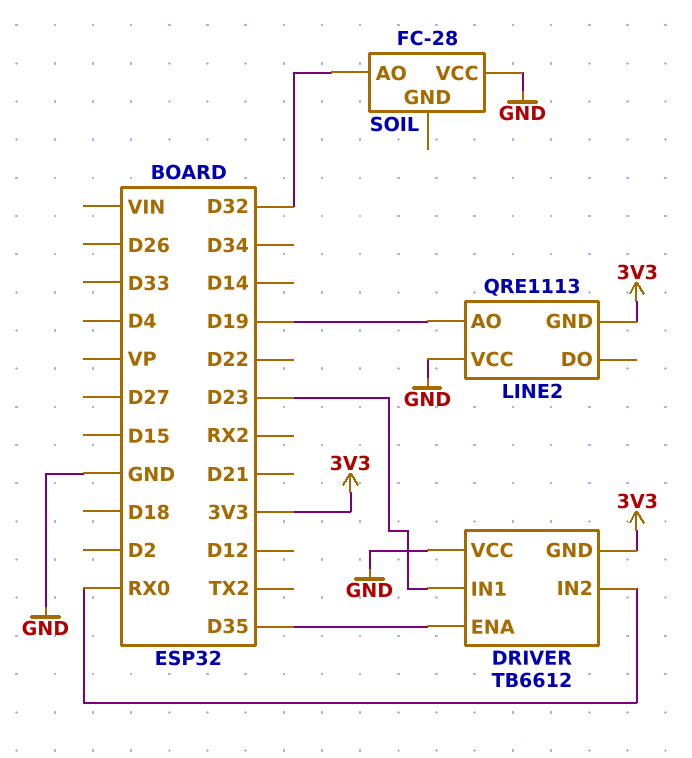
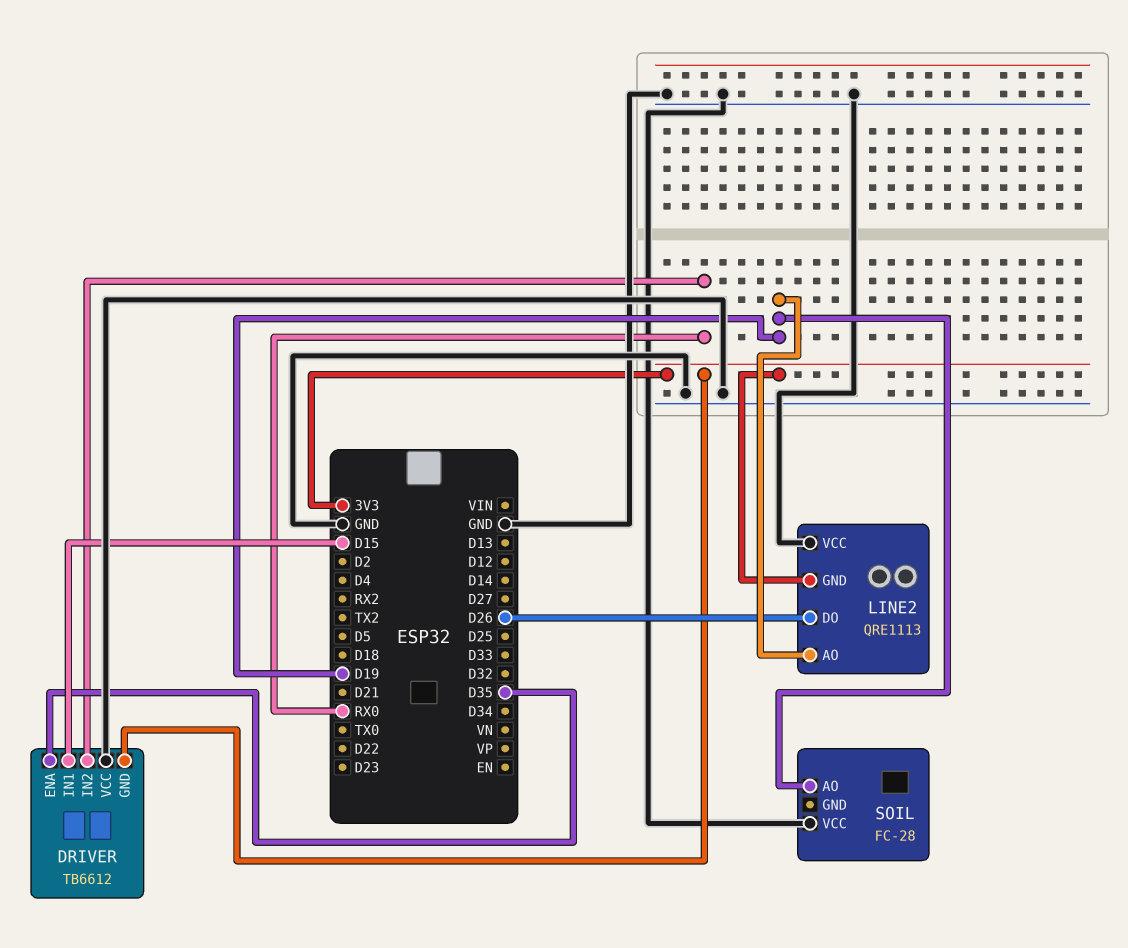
DRIVER pin IN1: D23 -> D15
LINE2 pin DO: none -> D26
SOIL pin AO: D32 -> D19

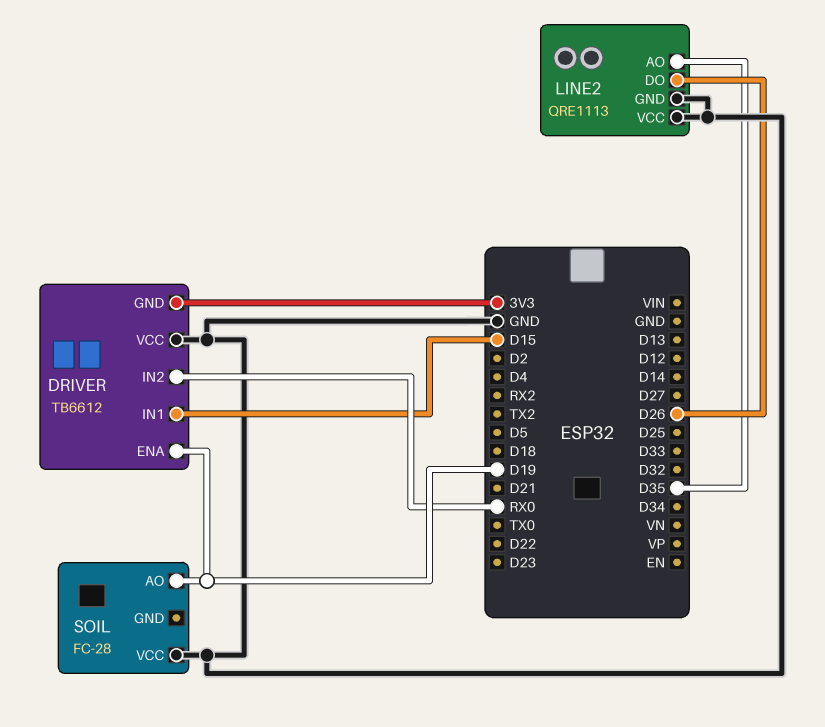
DRIVER pin ENA: D35 -> D19
LINE2 pin AO: D19 -> D35
LINE2 pin GND: 3V3 -> GND

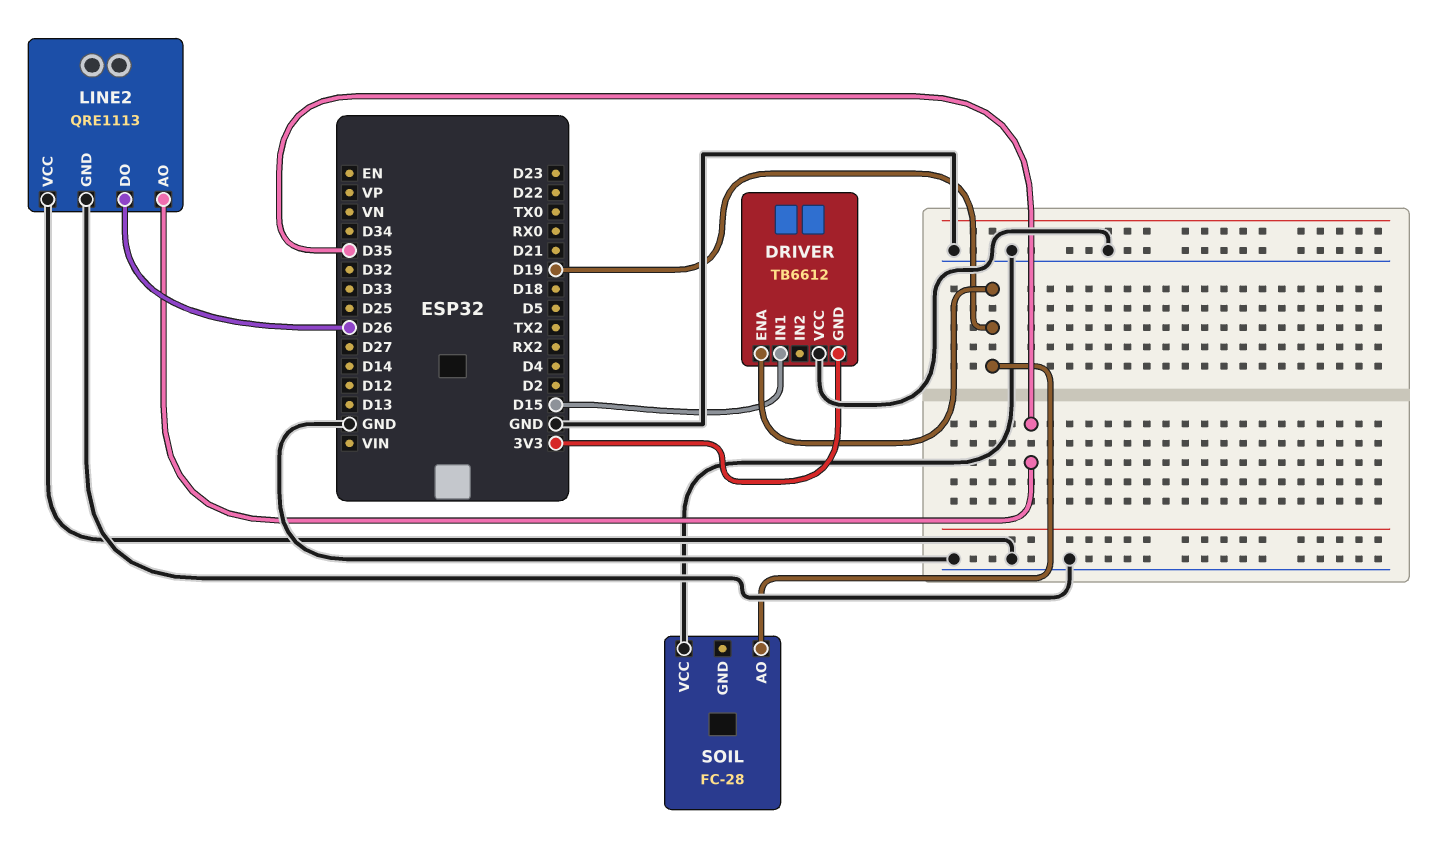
DRIVER pin IN2: RX0 -> none

